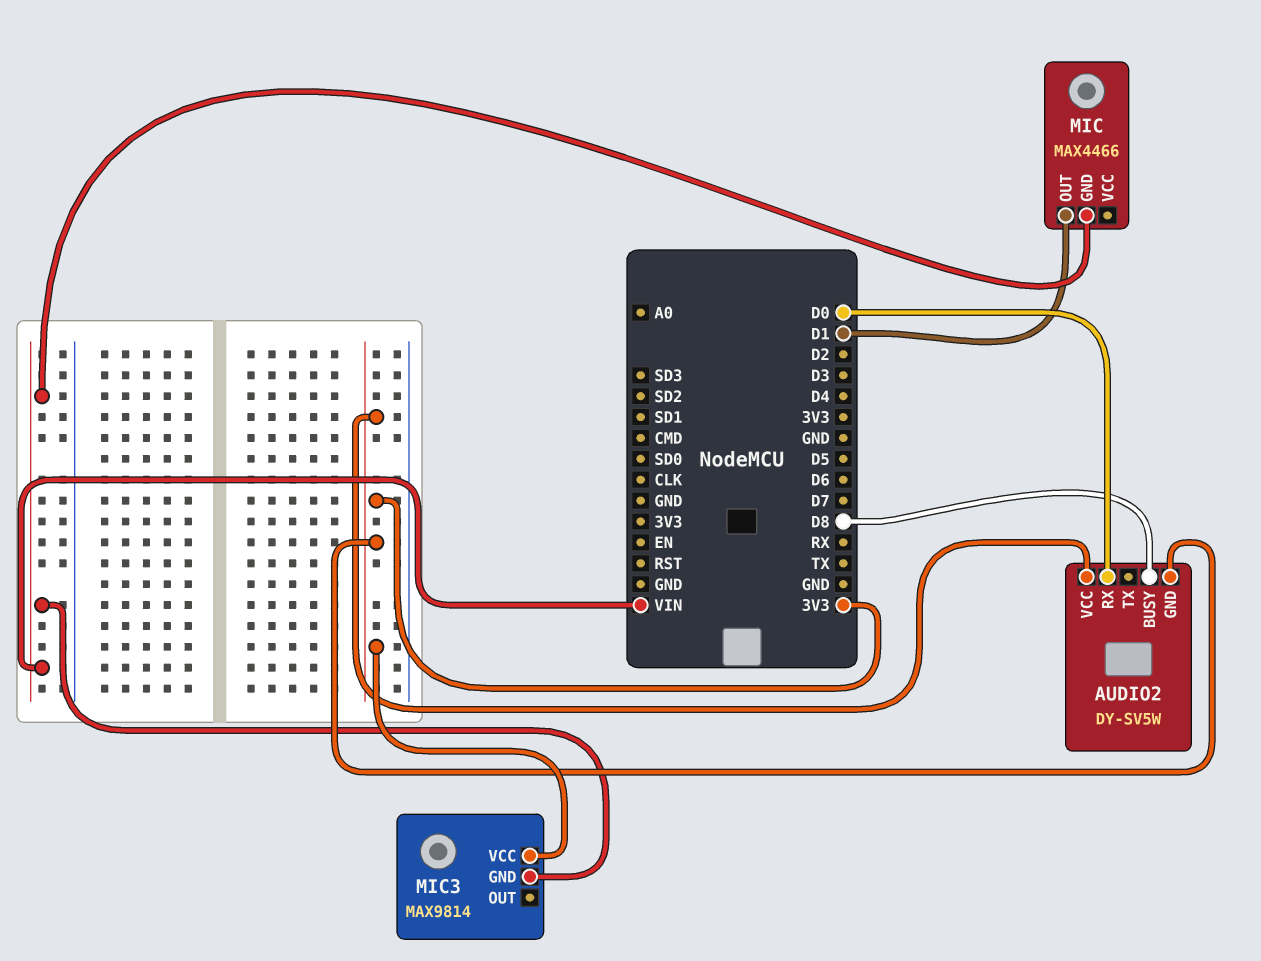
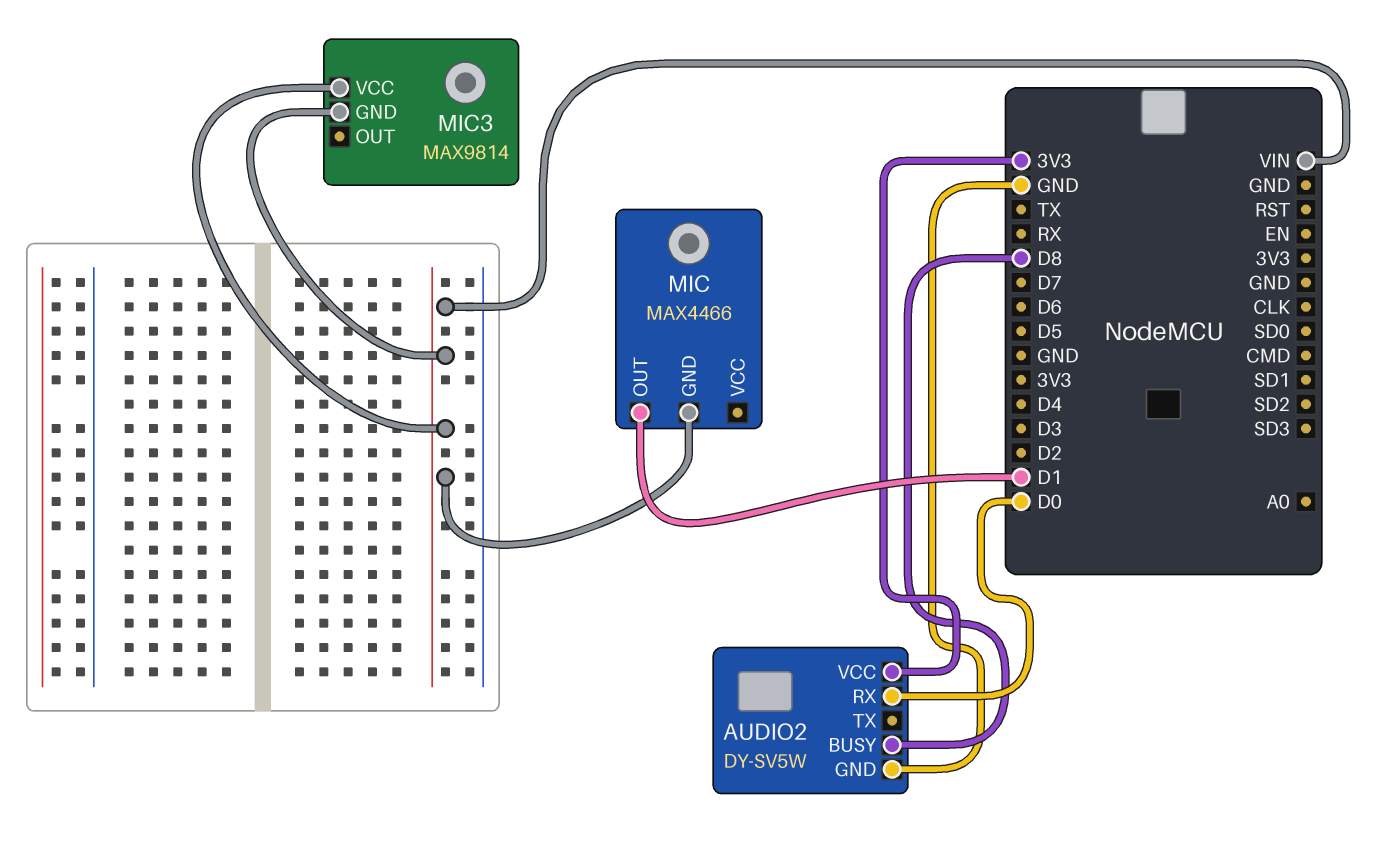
AUDIO2 pin GND: 3V3 -> GND
MIC3 pin VCC: 3V3 -> VIN

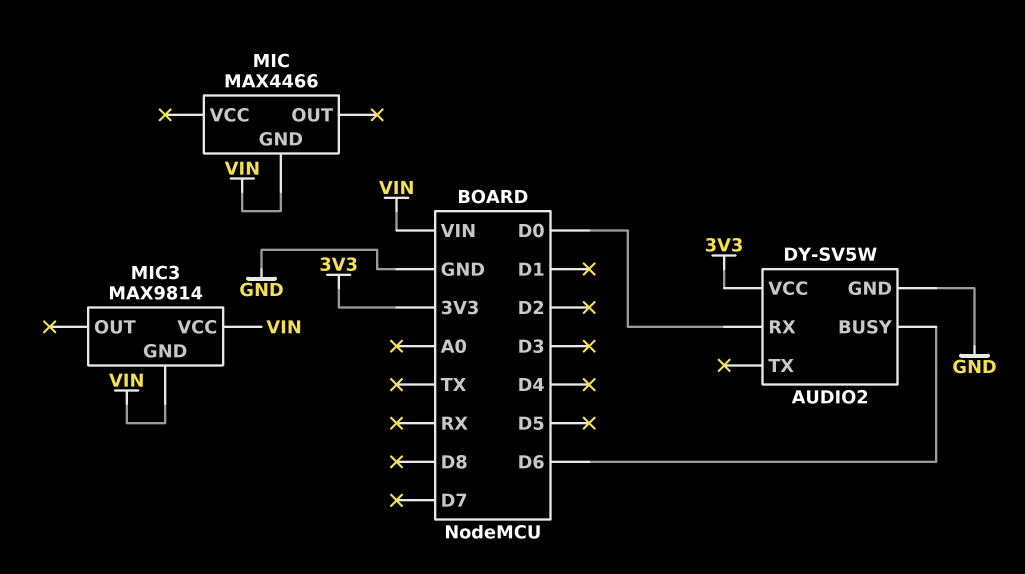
AUDIO2 pin BUSY: D8 -> D6
MIC pin OUT: D1 -> none

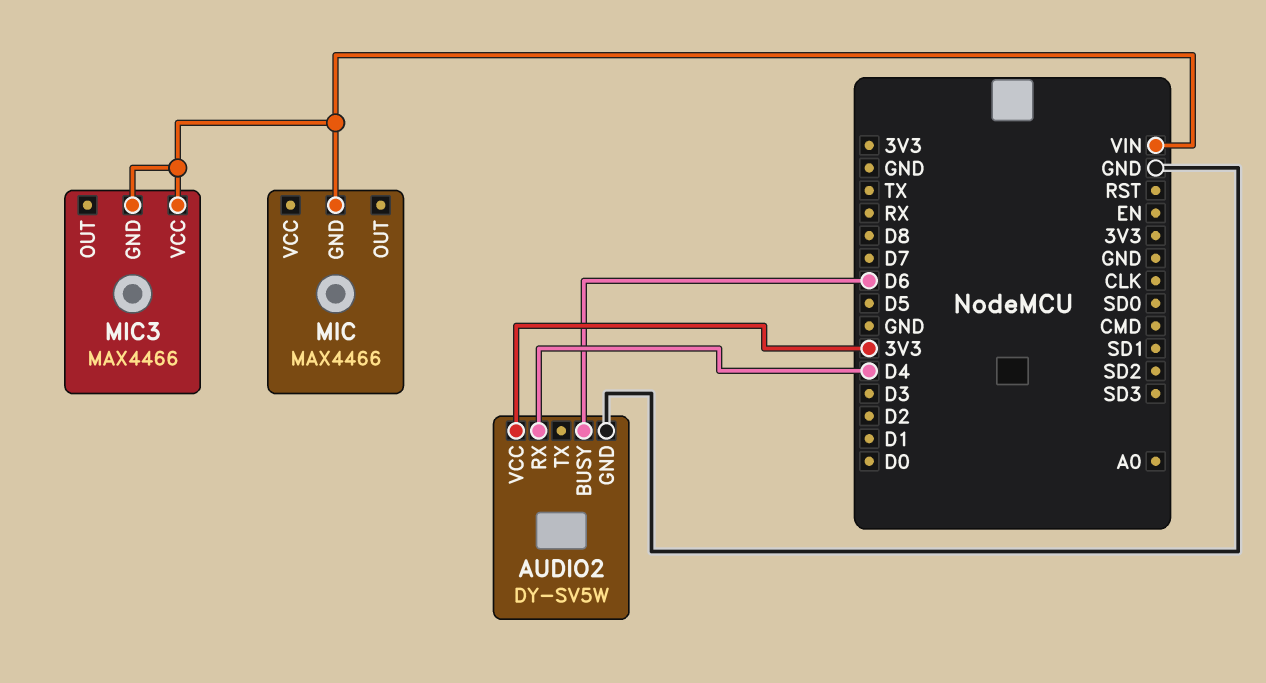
AUDIO2 pin RX: D0 -> D4
MIC3: MAX9814 -> MAX4466

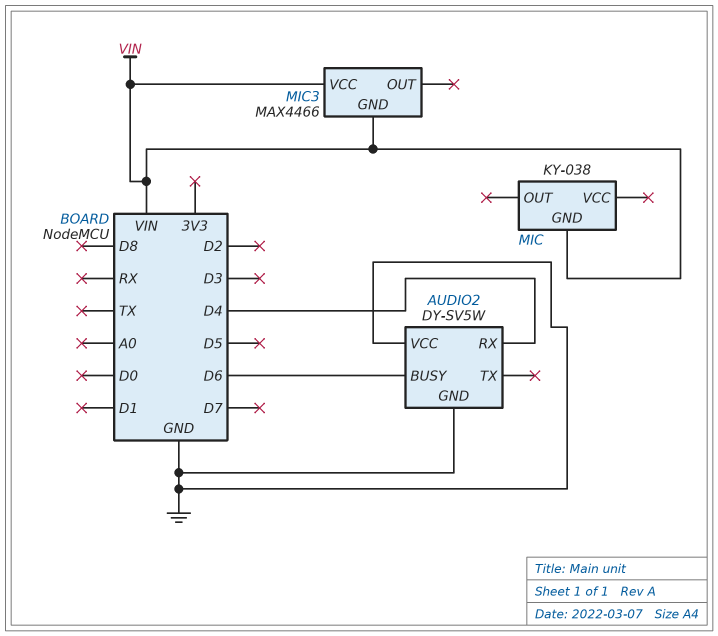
AUDIO2 pin VCC: 3V3 -> GND
MIC: MAX4466 -> KY-038

